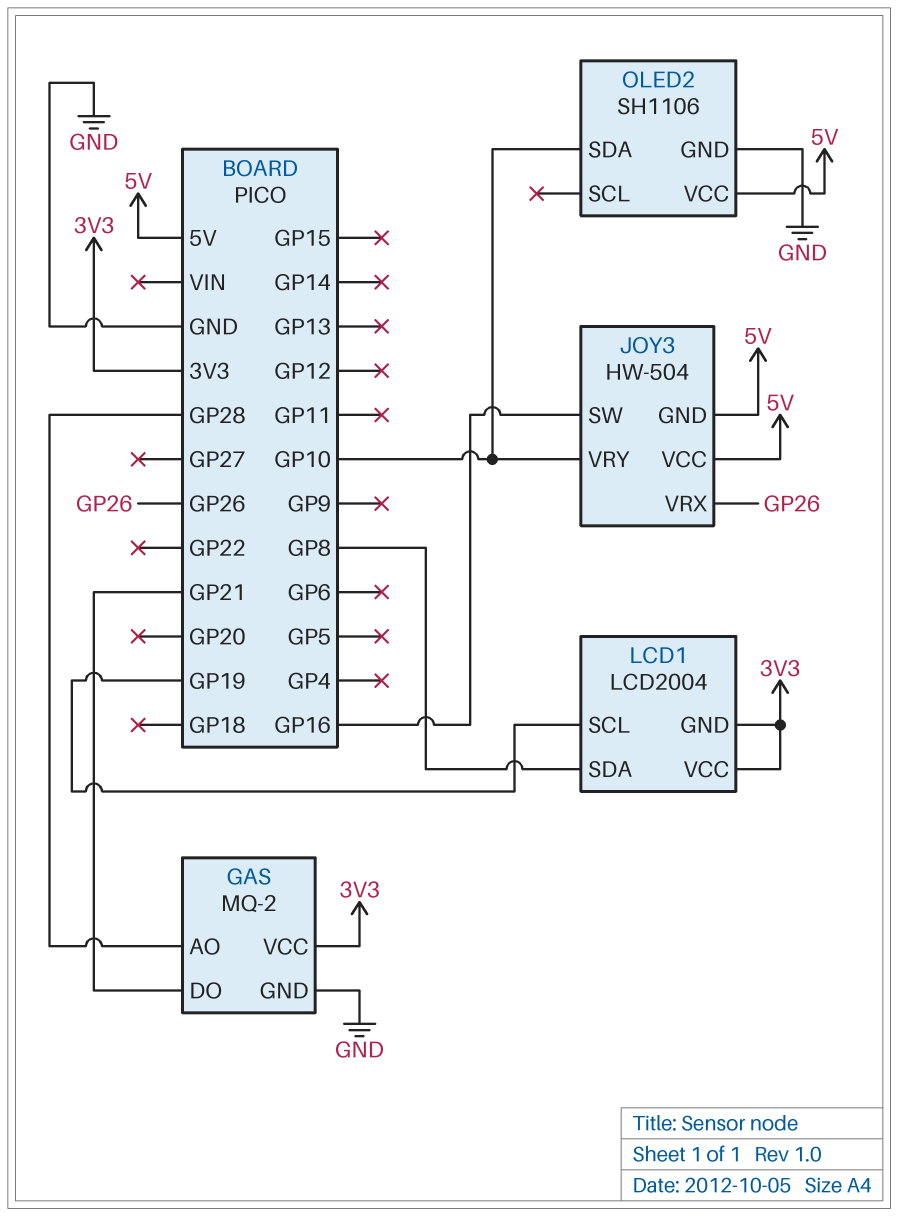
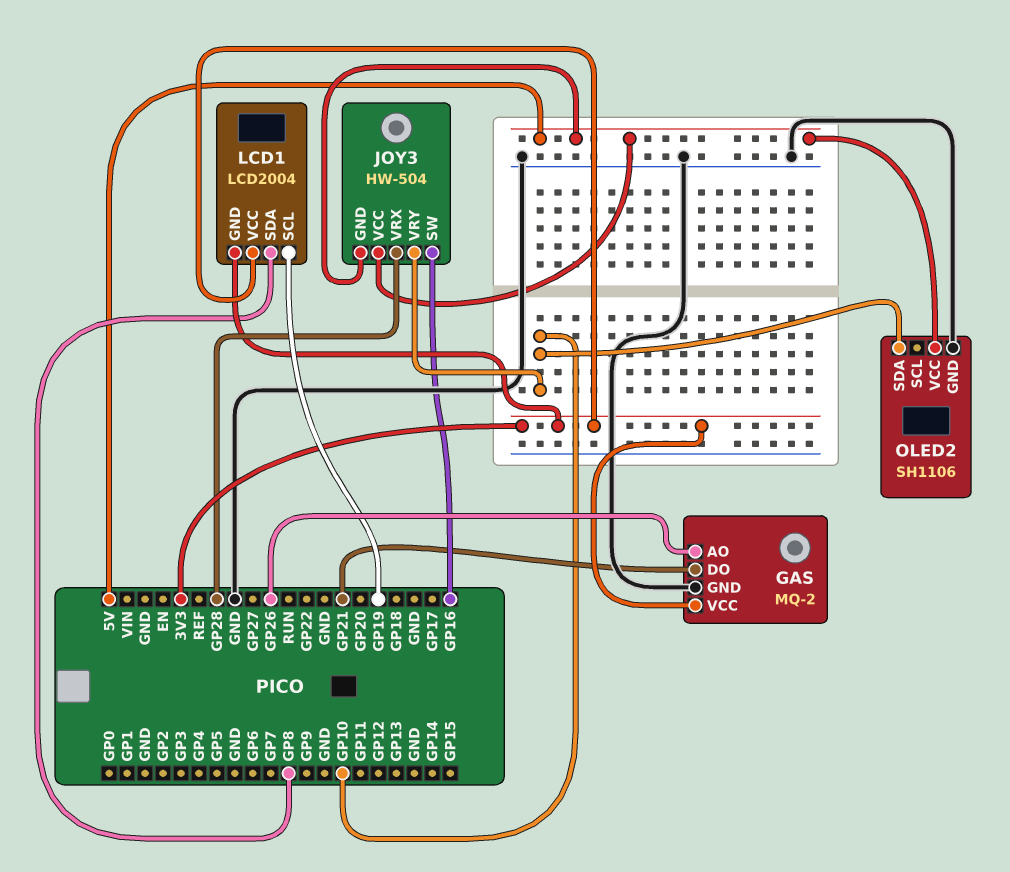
GAS pin AO: GP28 -> GP26
JOY3 pin VRX: GP26 -> GP28

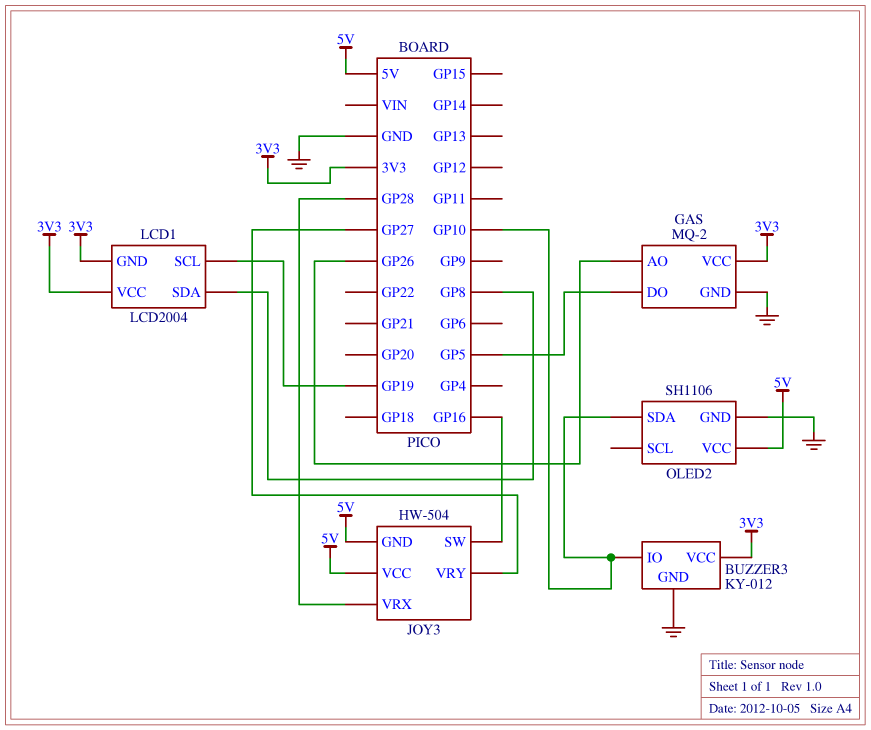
BUZZER3: none -> KY-012
BUZZER3 pin GND: none -> GND
BUZZER3 pin IO: none -> GP10
BUZZER3 pin VCC: none -> 3V3
GAS pin DO: GP21 -> GP5
JOY3 pin VRY: GP10 -> GP27

